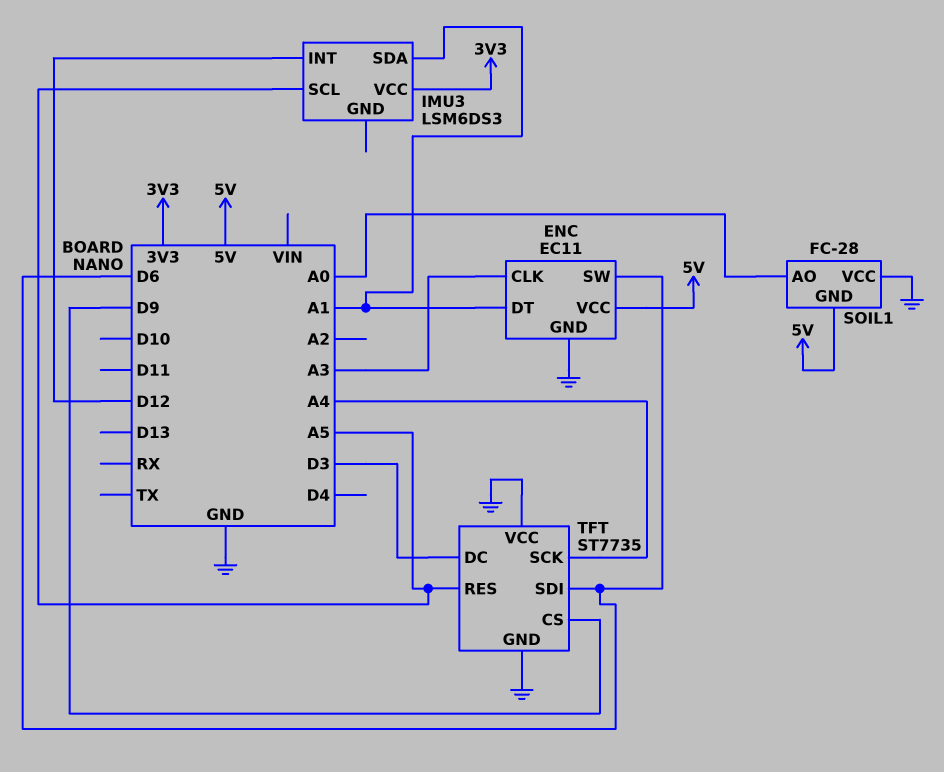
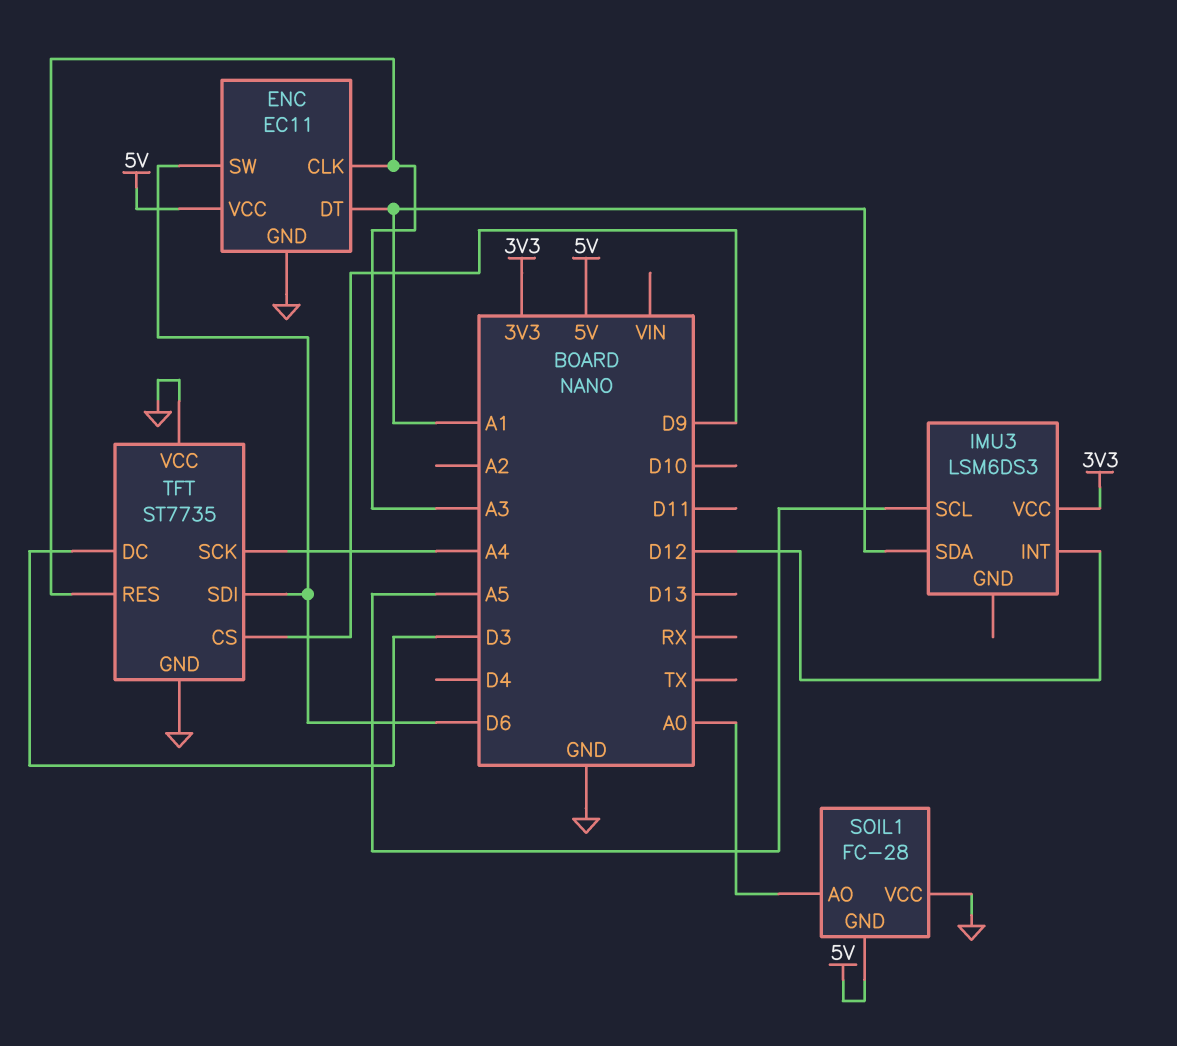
TFT pin RES: A5 -> A3

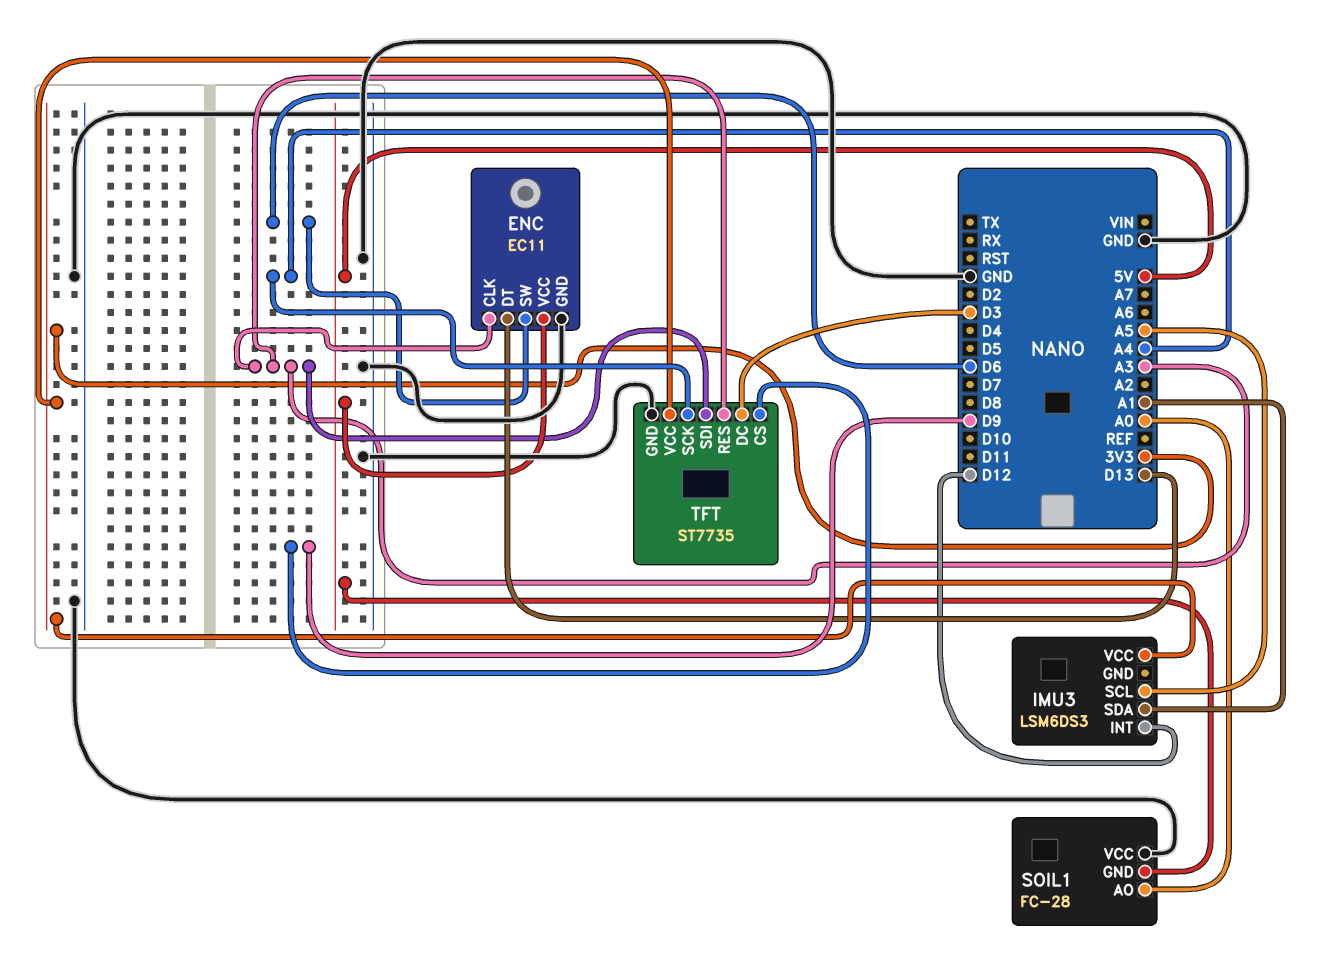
ENC pin DT: A1 -> D13
TFT pin SDI: D6 -> A3
TFT pin VCC: GND -> 3V3

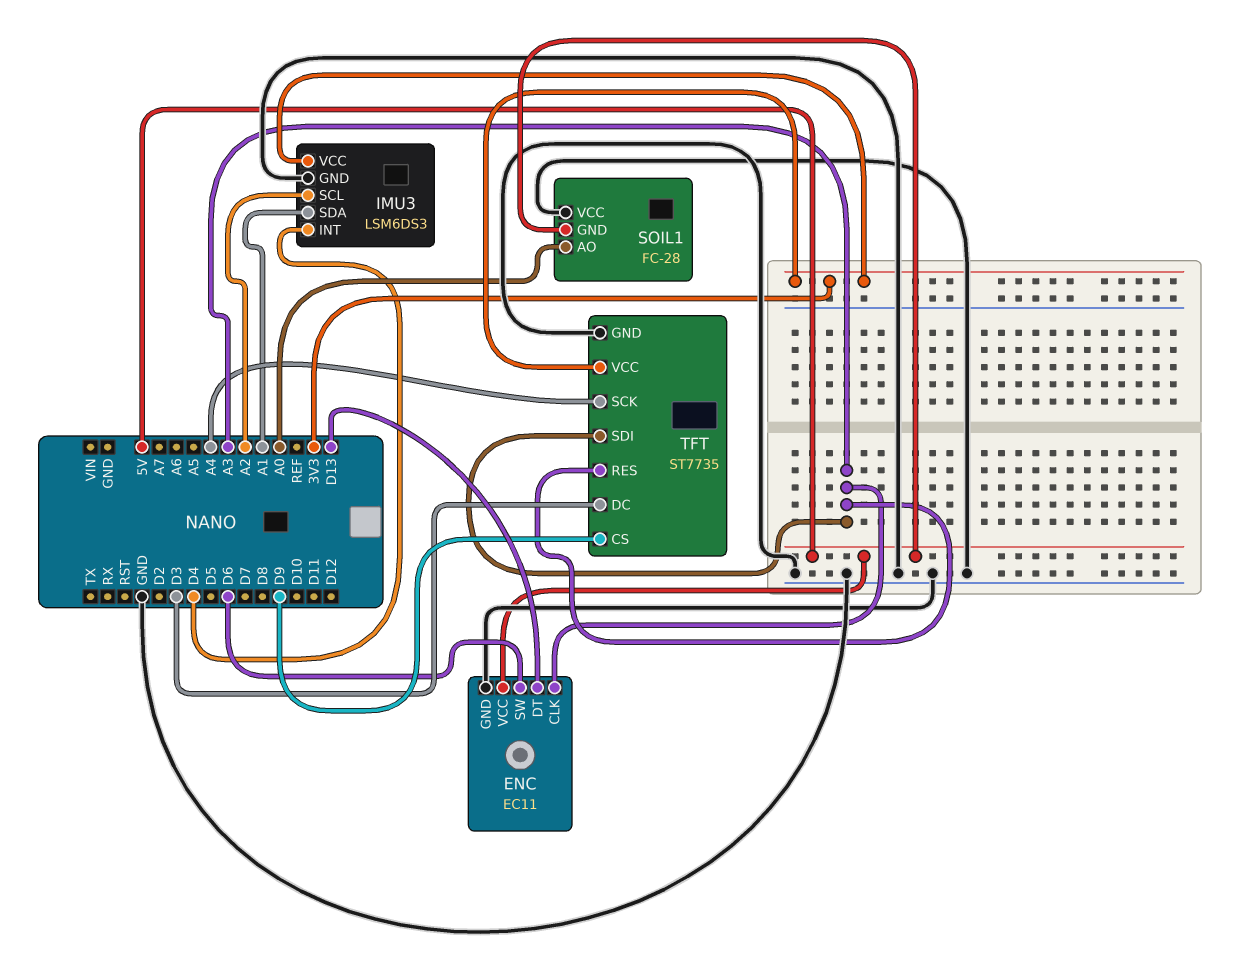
IMU3 pin GND: none -> GND
IMU3 pin INT: D12 -> D4
IMU3 pin SCL: A5 -> A2

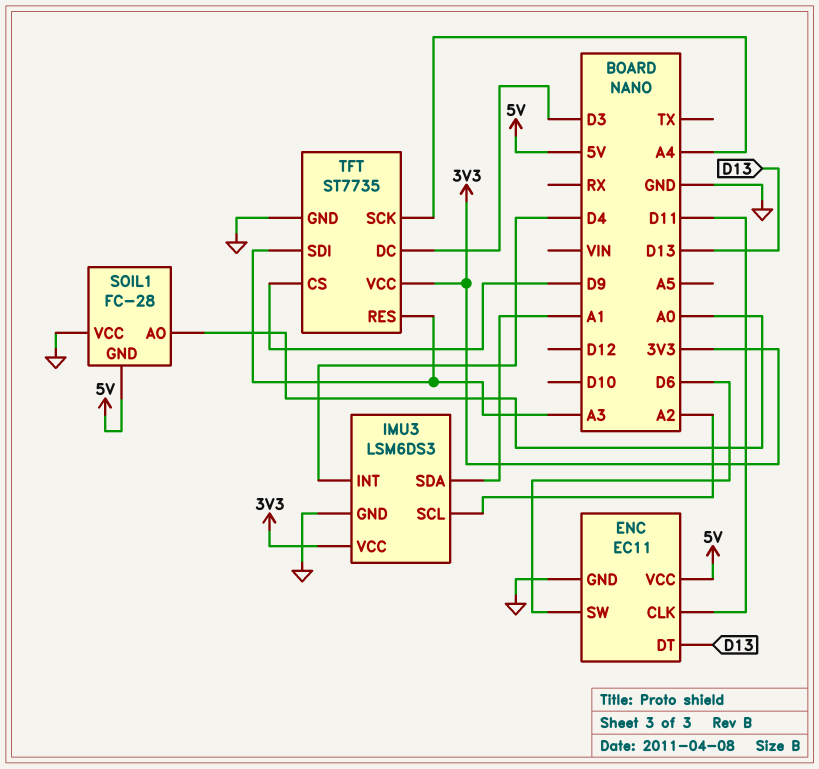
ENC pin CLK: A3 -> D11

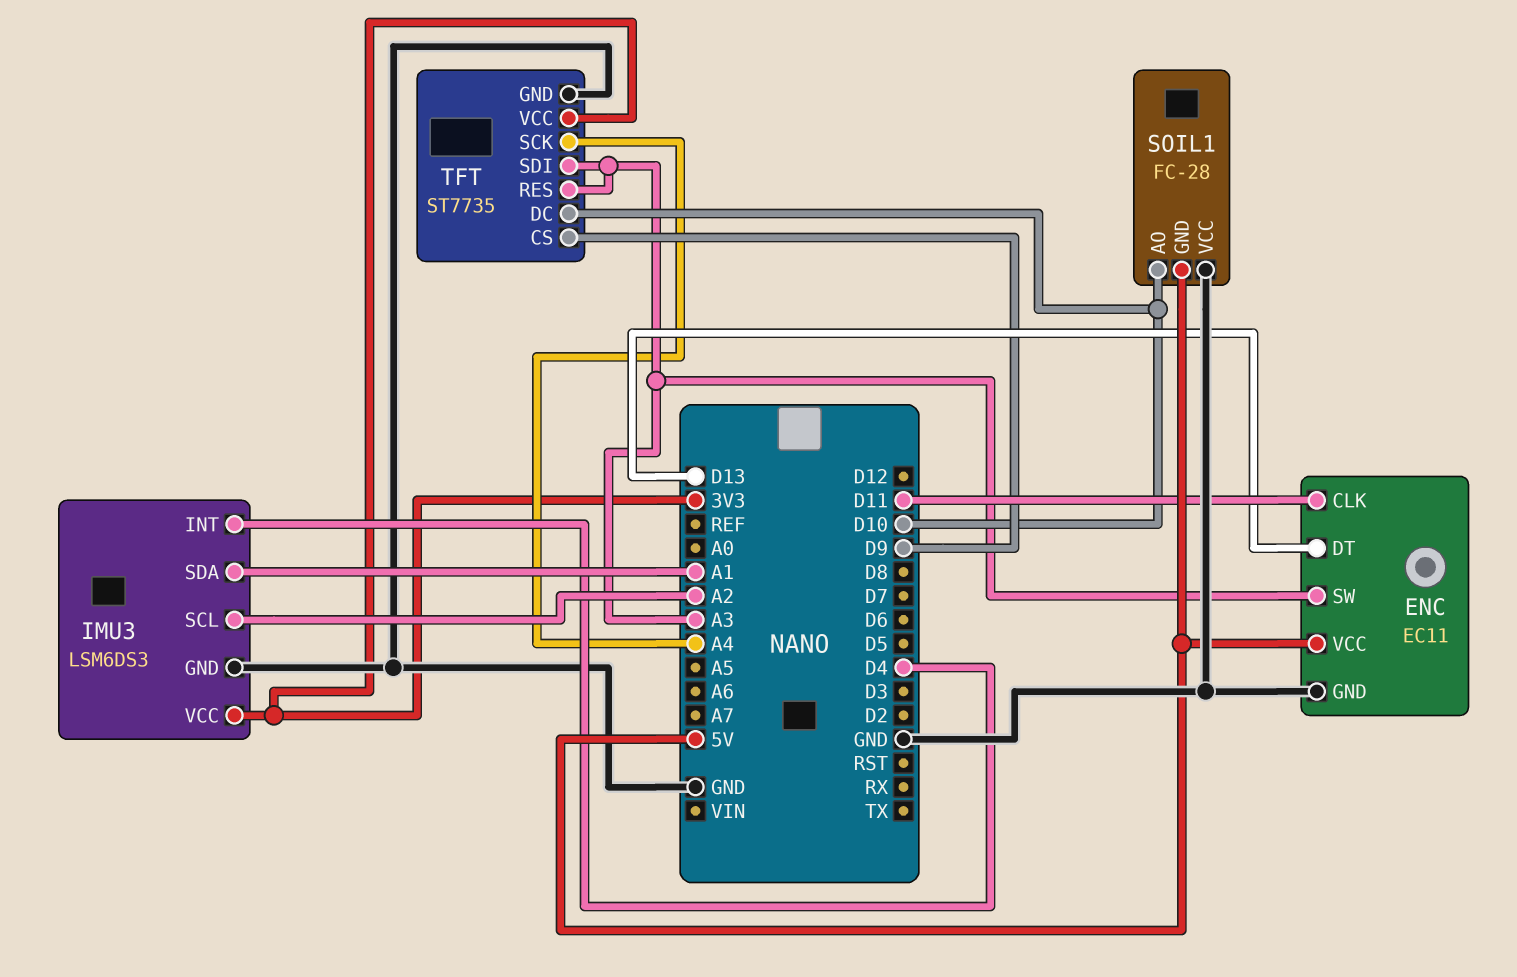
ENC pin SW: D6 -> A3
SOIL1 pin AO: A0 -> D10
TFT pin DC: D3 -> D10

